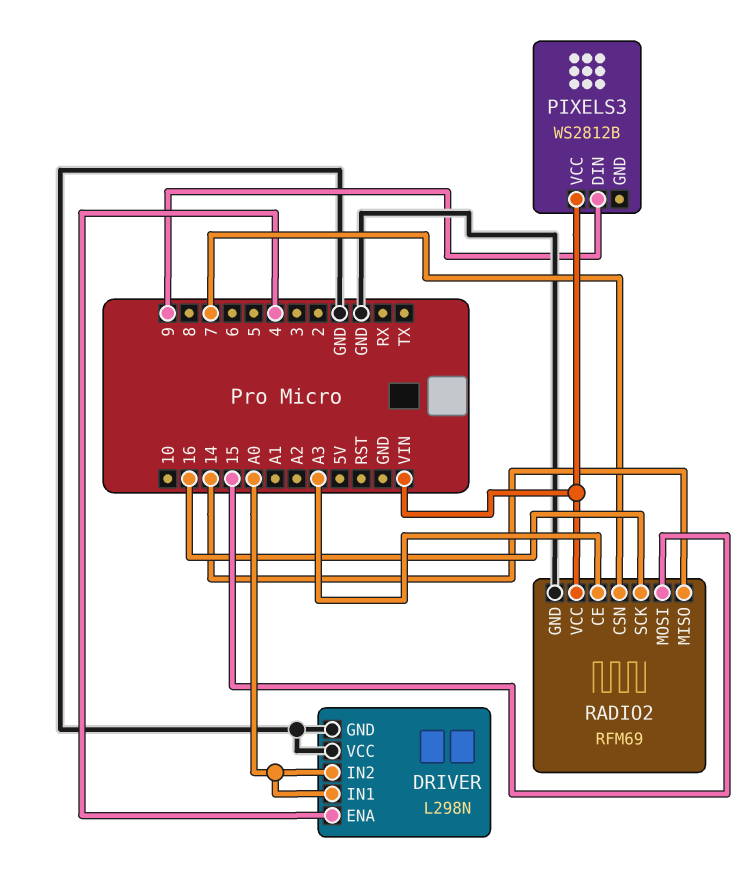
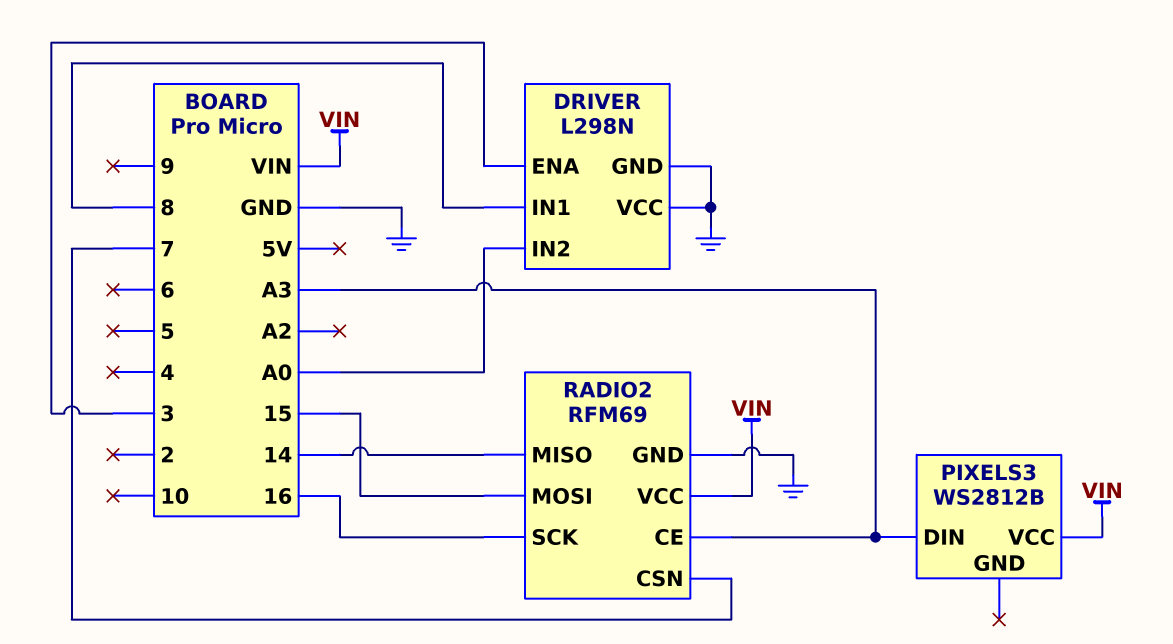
DRIVER pin ENA: 4 -> 3
DRIVER pin IN1: A0 -> 8
PIXELS3 pin DIN: 9 -> A3

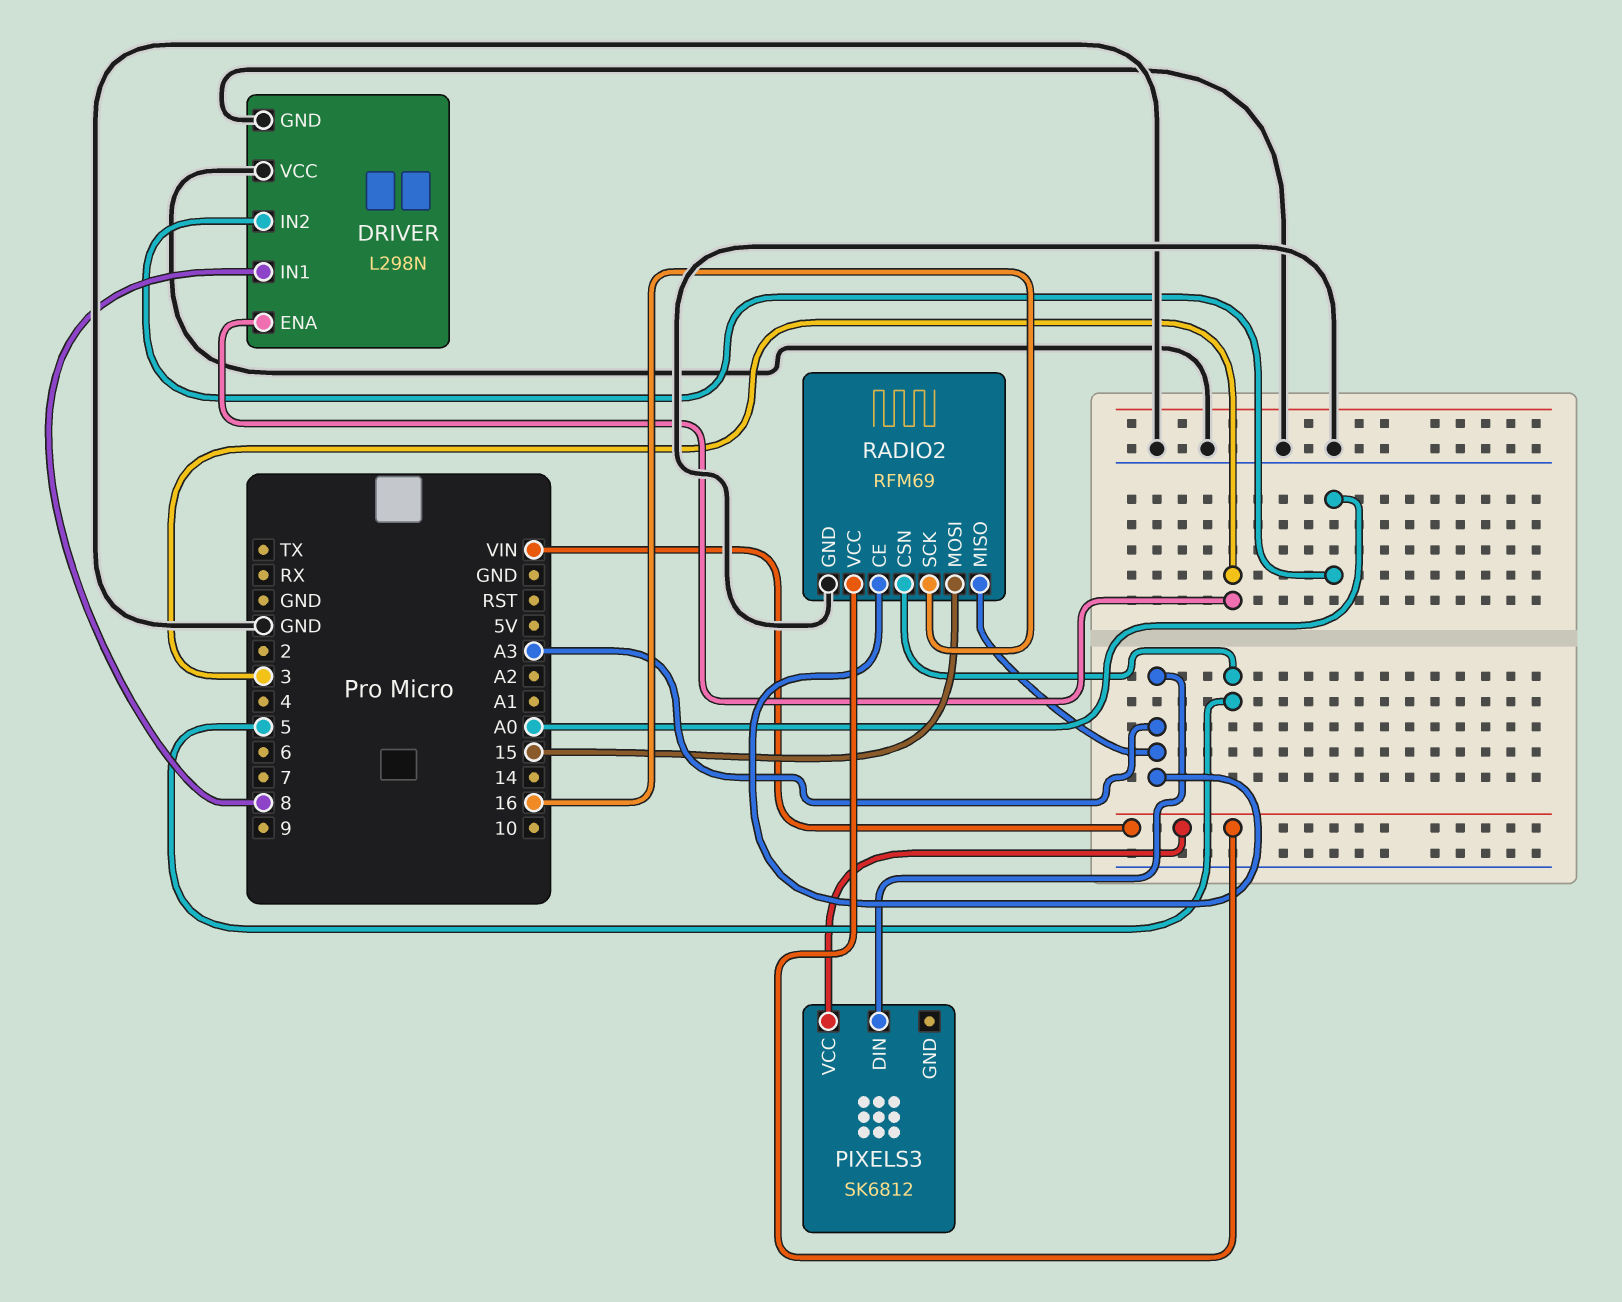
PIXELS3: WS2812B -> SK6812
RADIO2 pin CSN: 7 -> 5
RADIO2 pin MISO: 14 -> A3

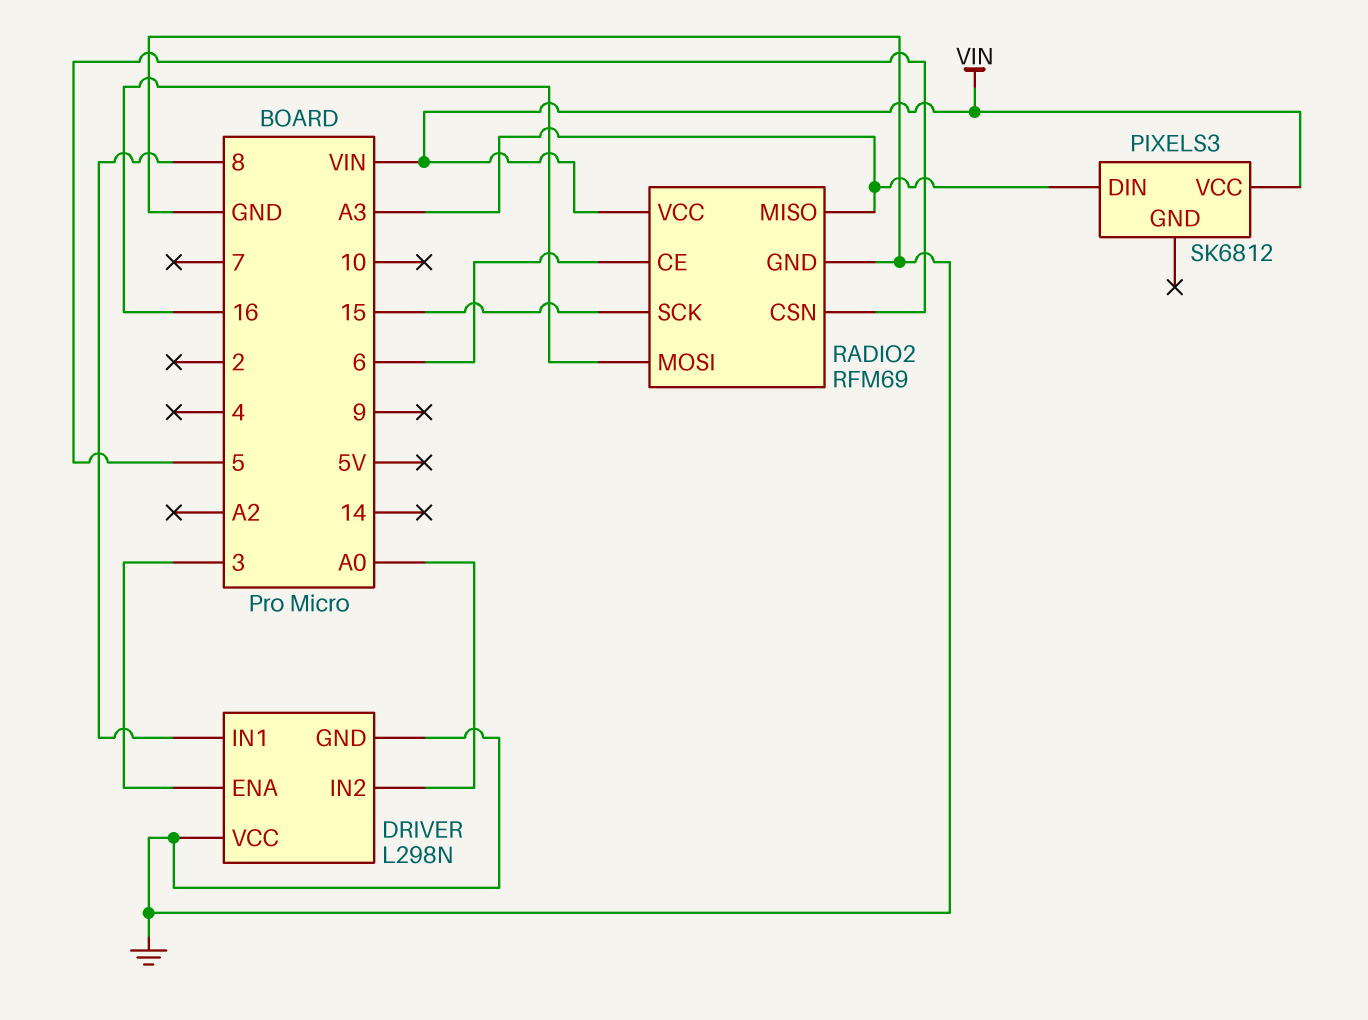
RADIO2 pin CE: A3 -> 6
RADIO2 pin MOSI: 15 -> 16
RADIO2 pin SCK: 16 -> 15

